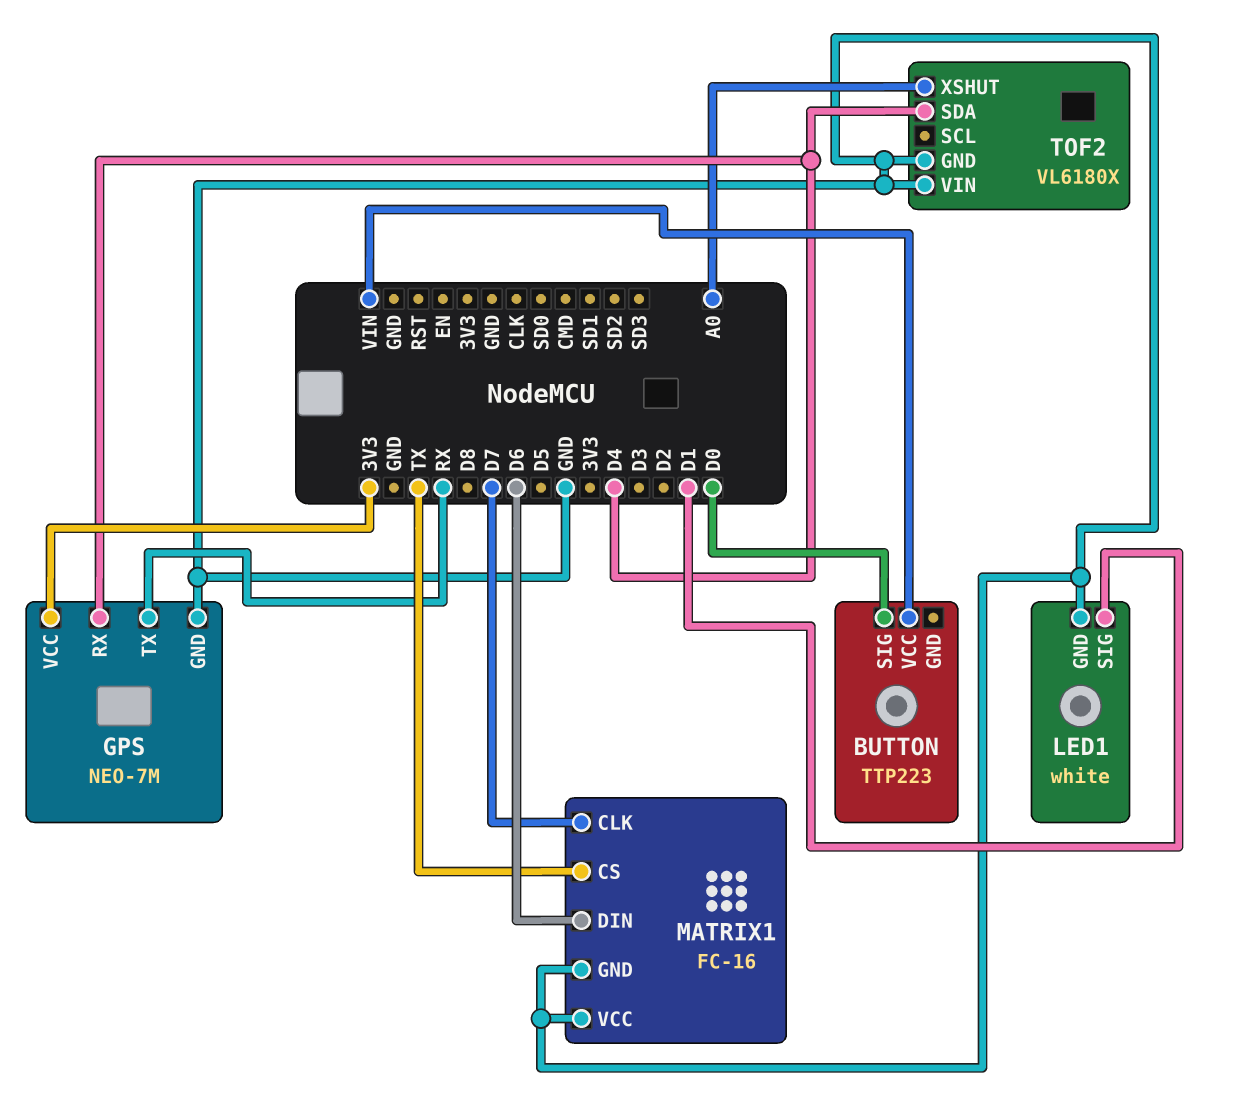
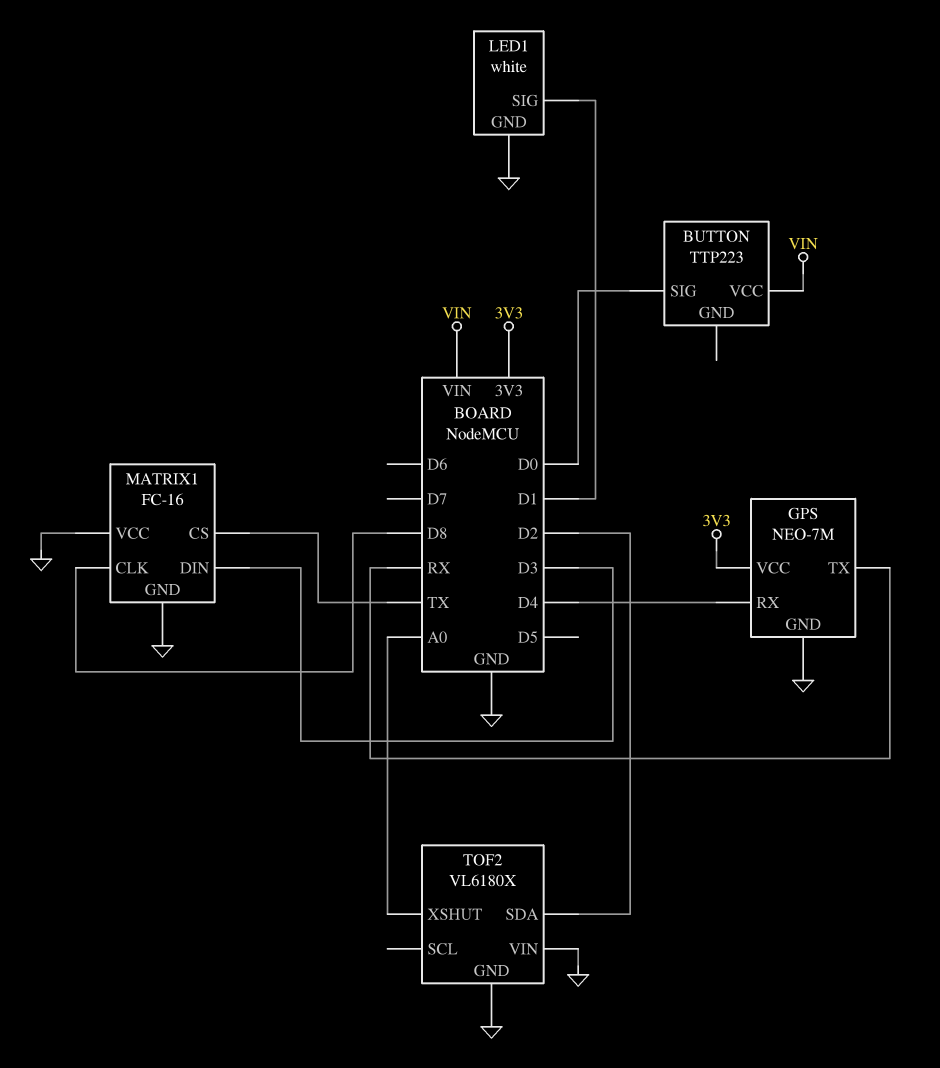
MATRIX1 pin CLK: D7 -> D8
MATRIX1 pin DIN: D6 -> D3
TOF2 pin SDA: D4 -> D2

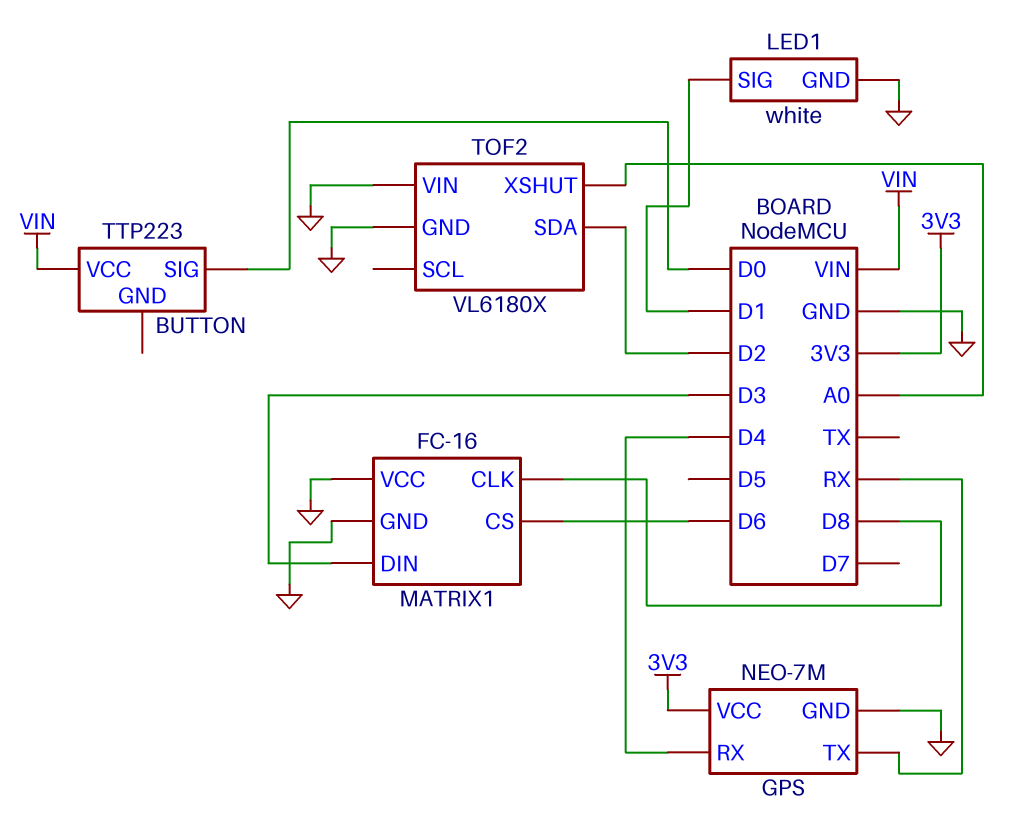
MATRIX1 pin CS: TX -> D6

